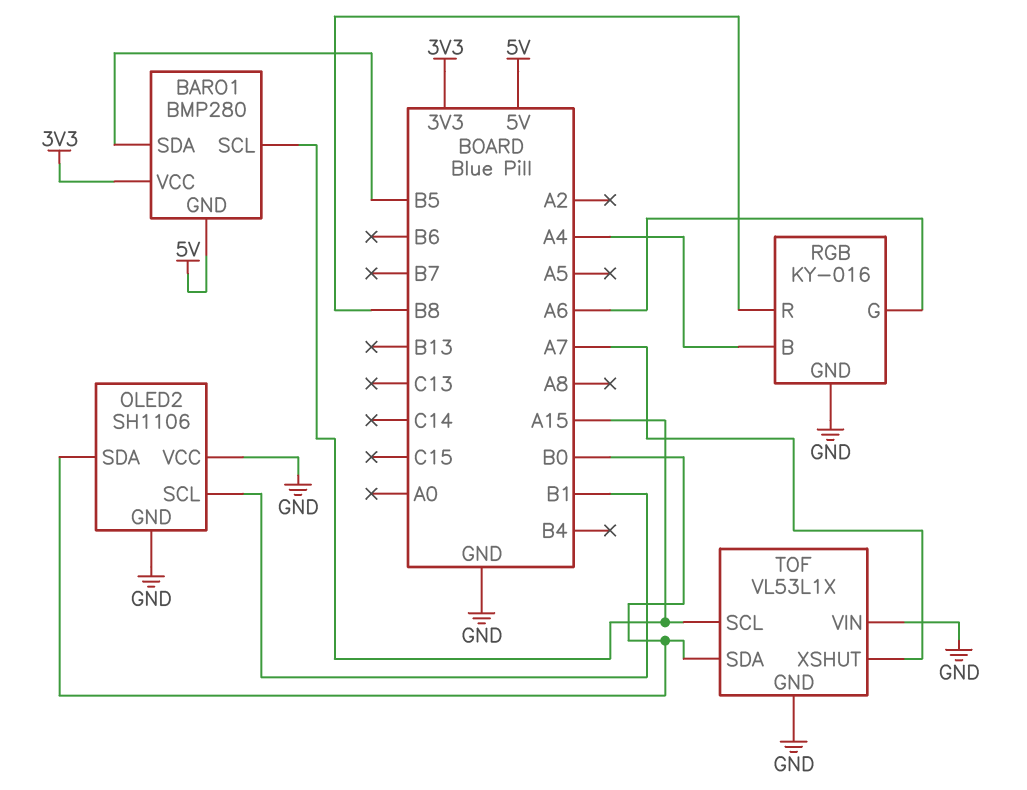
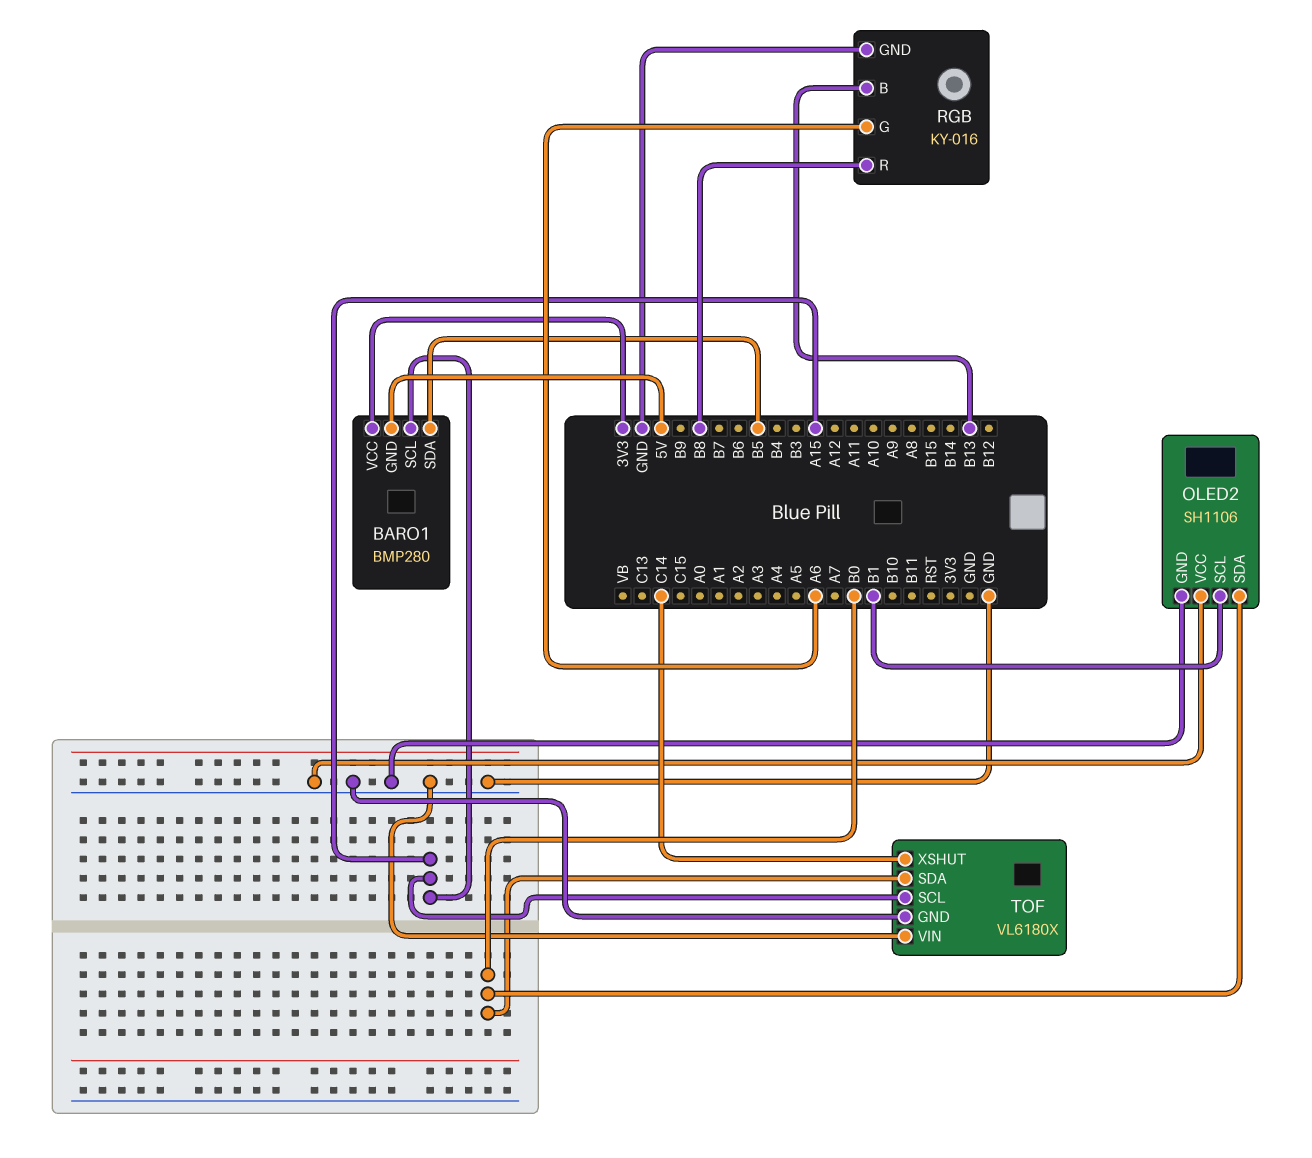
RGB pin B: A4 -> B13
TOF: VL53L1X -> VL6180X
TOF pin XSHUT: A7 -> C14

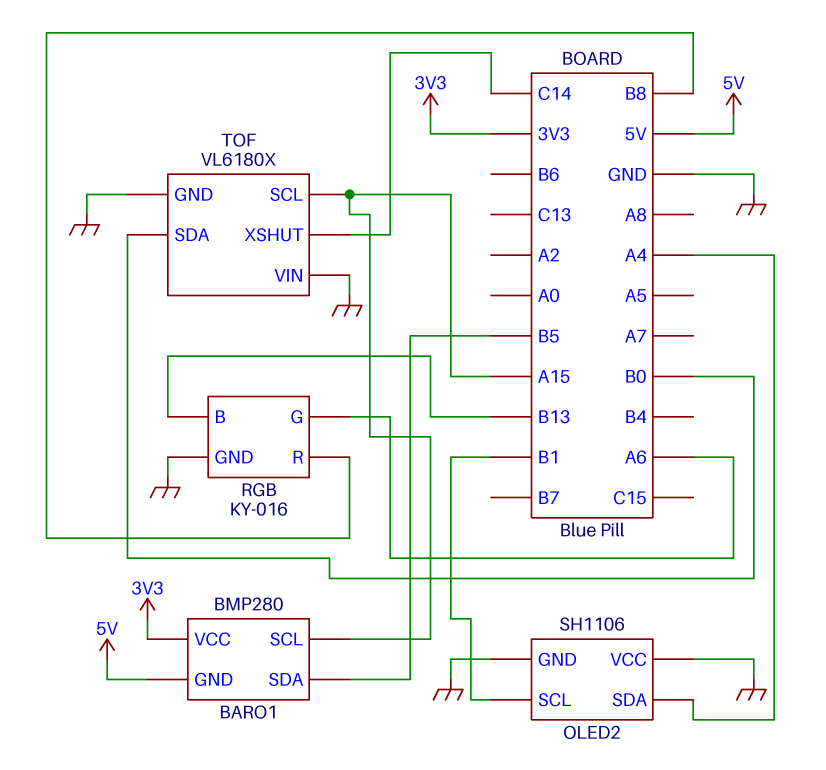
OLED2 pin SDA: B0 -> A4

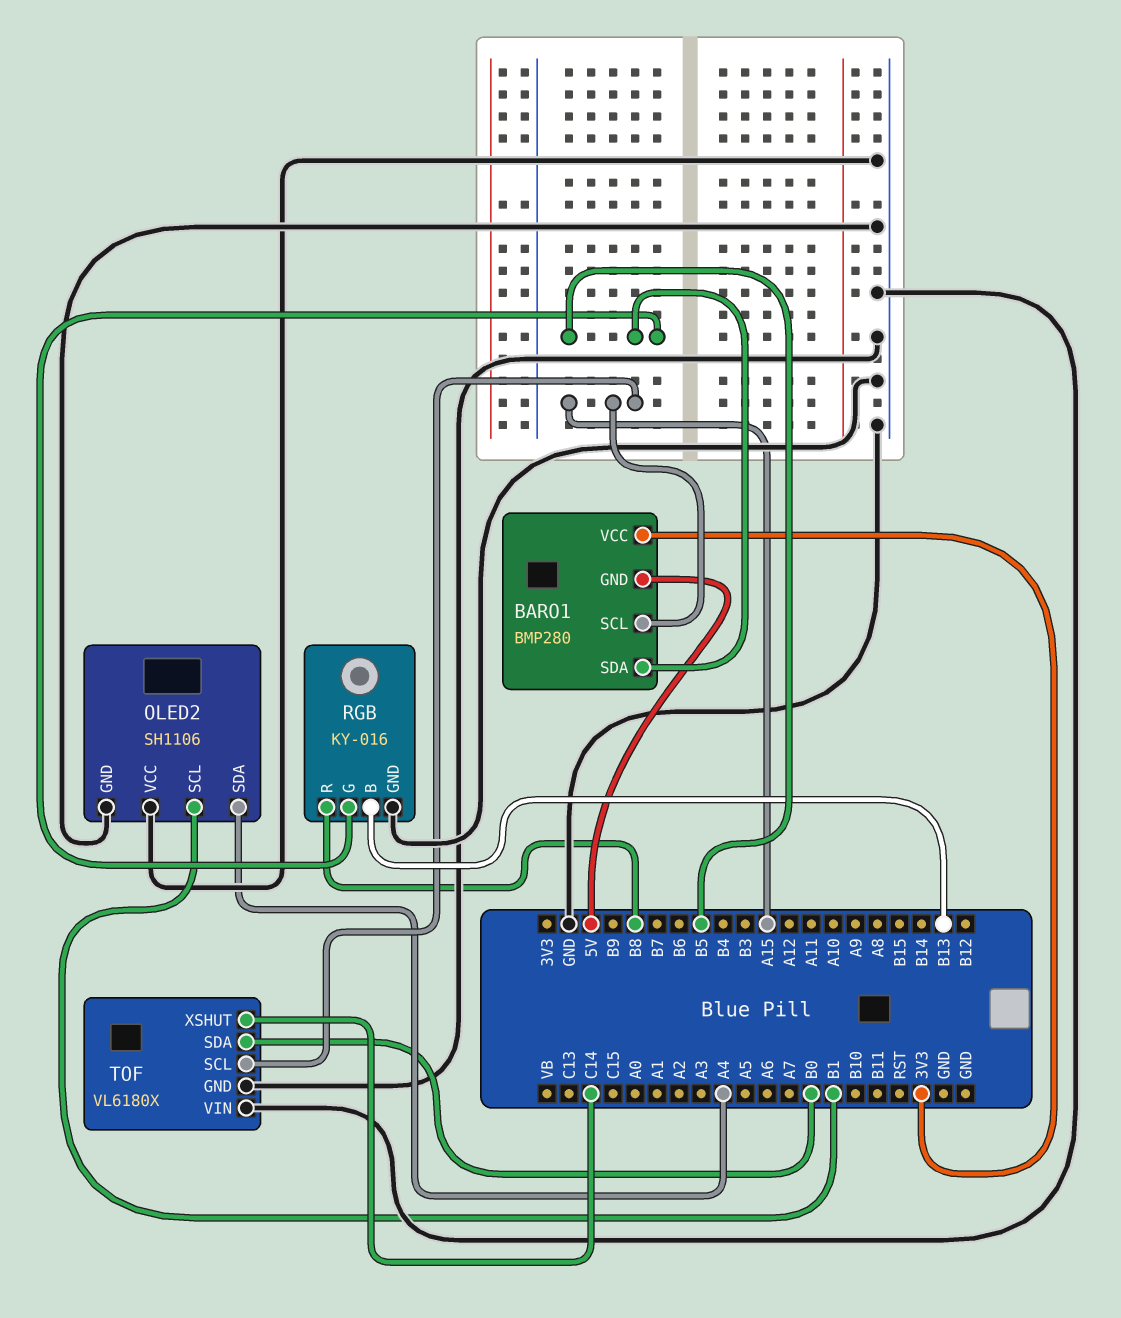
RGB pin G: A6 -> B5

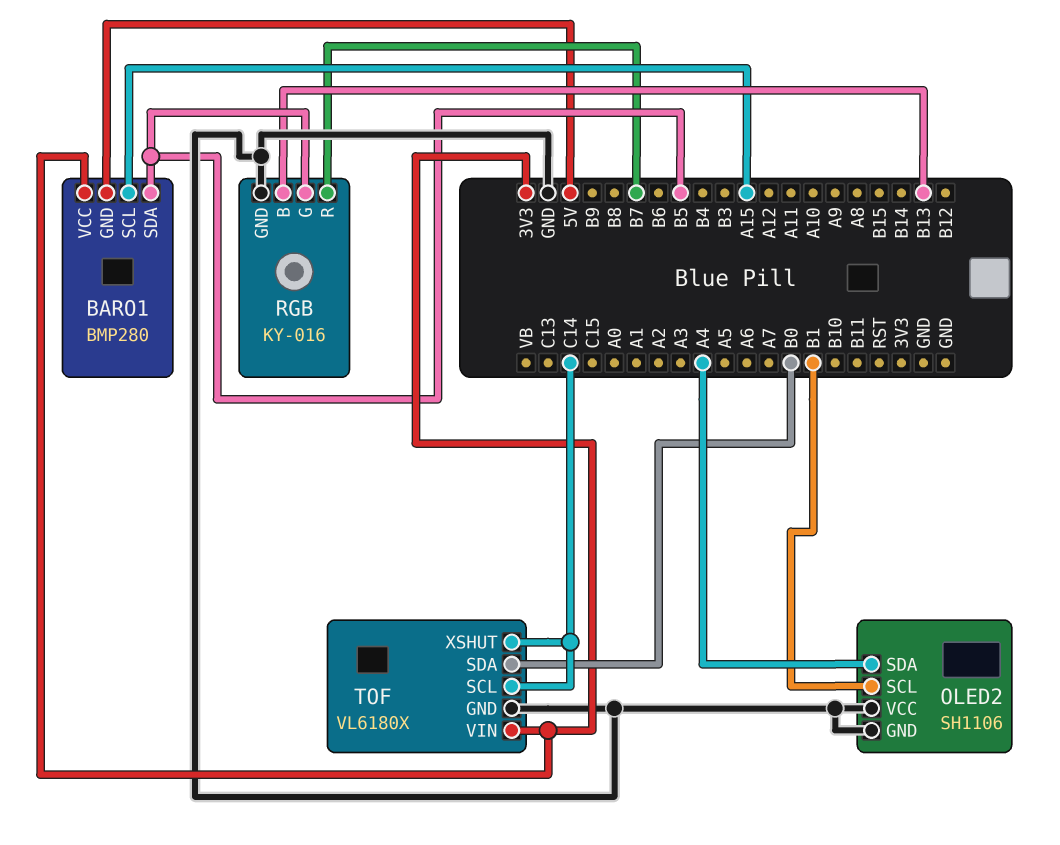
RGB pin R: B8 -> B7
TOF pin SCL: A15 -> C14
TOF pin VIN: GND -> 3V3

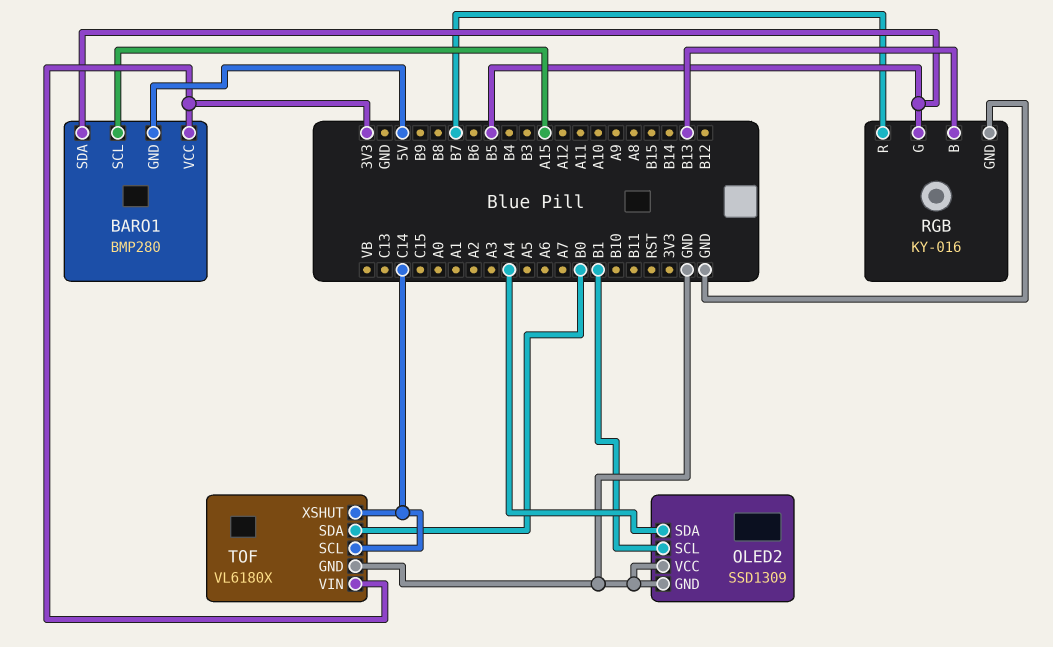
OLED2: SH1106 -> SSD1309

